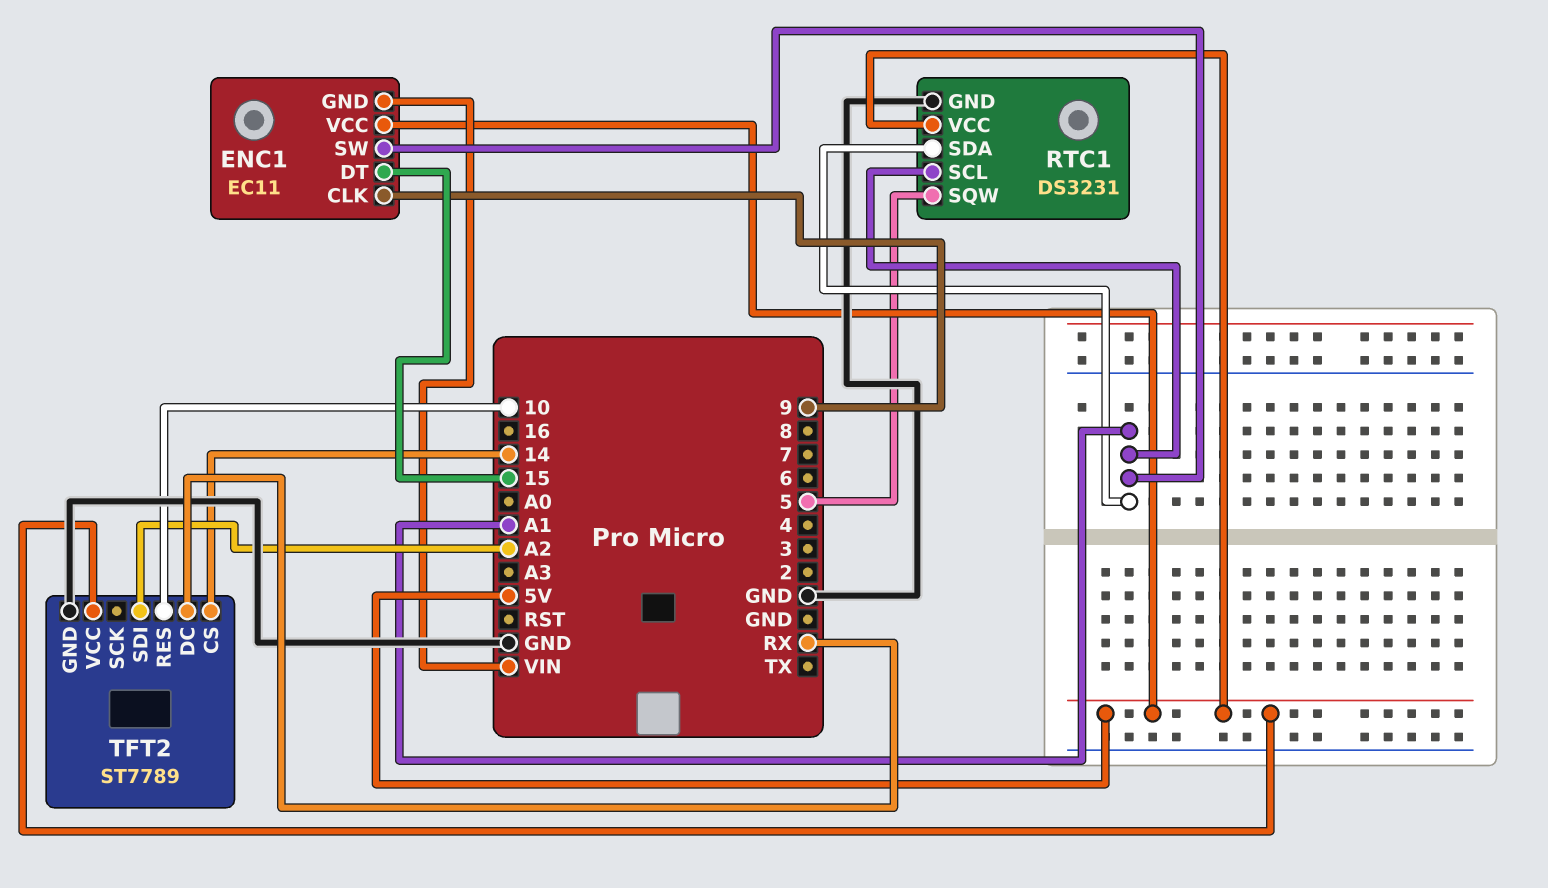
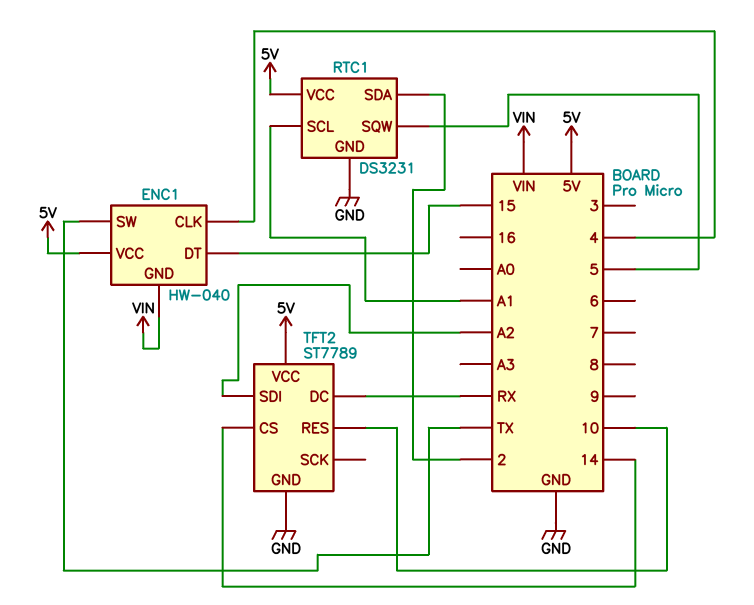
ENC1: EC11 -> HW-040
ENC1 pin CLK: 9 -> 4
ENC1 pin SW: A1 -> TX
RTC1 pin SDA: A1 -> 2

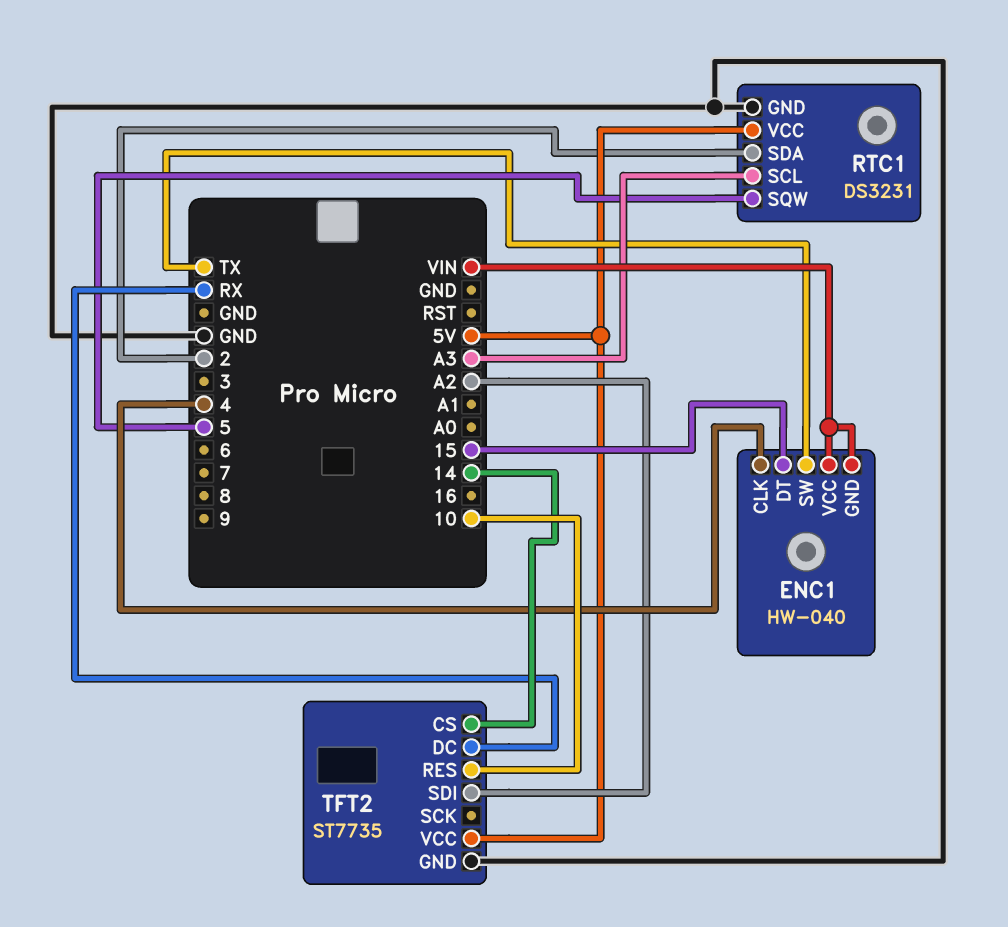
ENC1 pin VCC: 5V -> VIN
RTC1 pin SCL: A1 -> A3
TFT2: ST7789 -> ST7735

